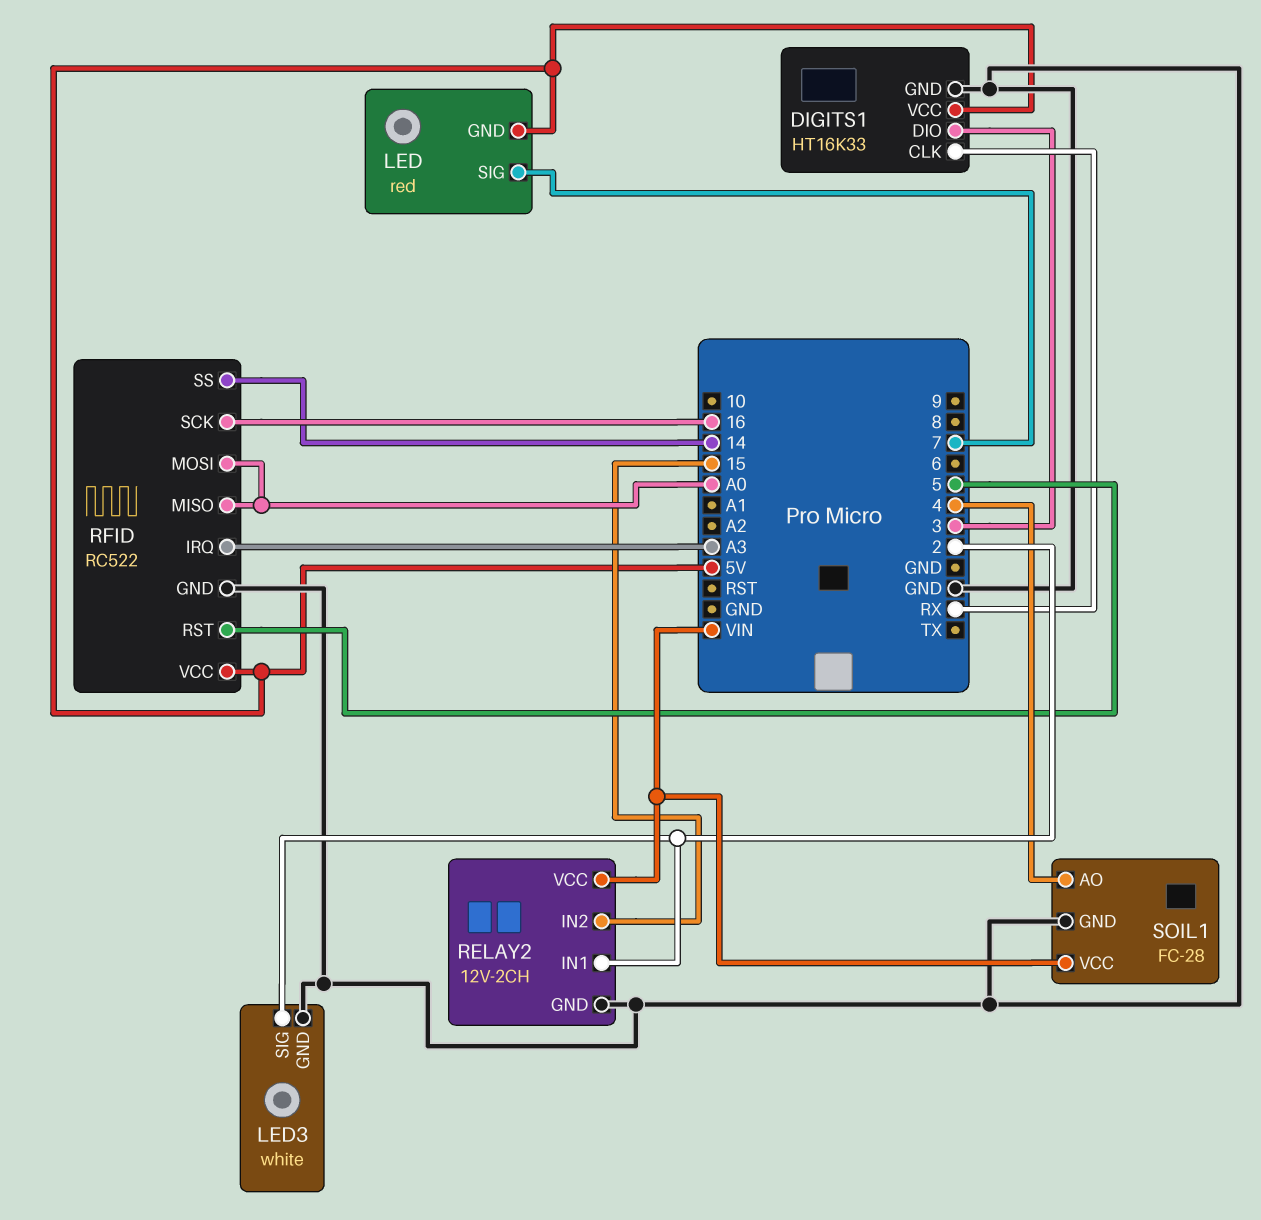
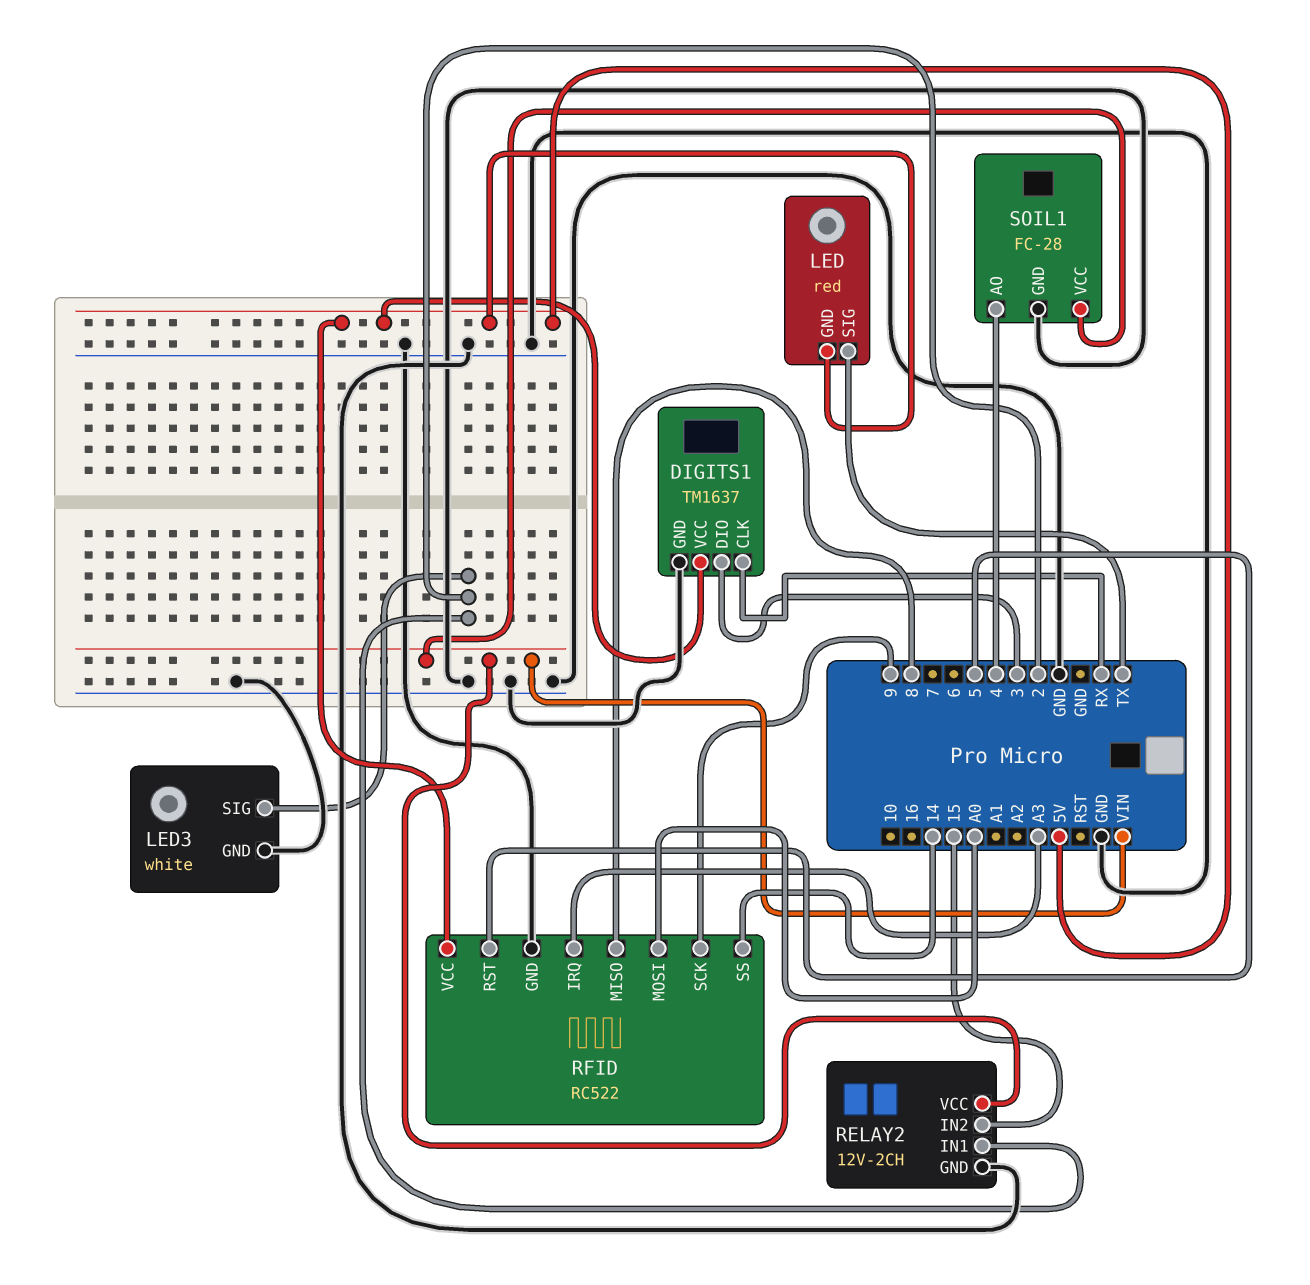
DIGITS1: HT16K33 -> TM1637
LED pin SIG: 7 -> TX
RFID pin MISO: A0 -> 8
RFID pin SCK: 16 -> 9

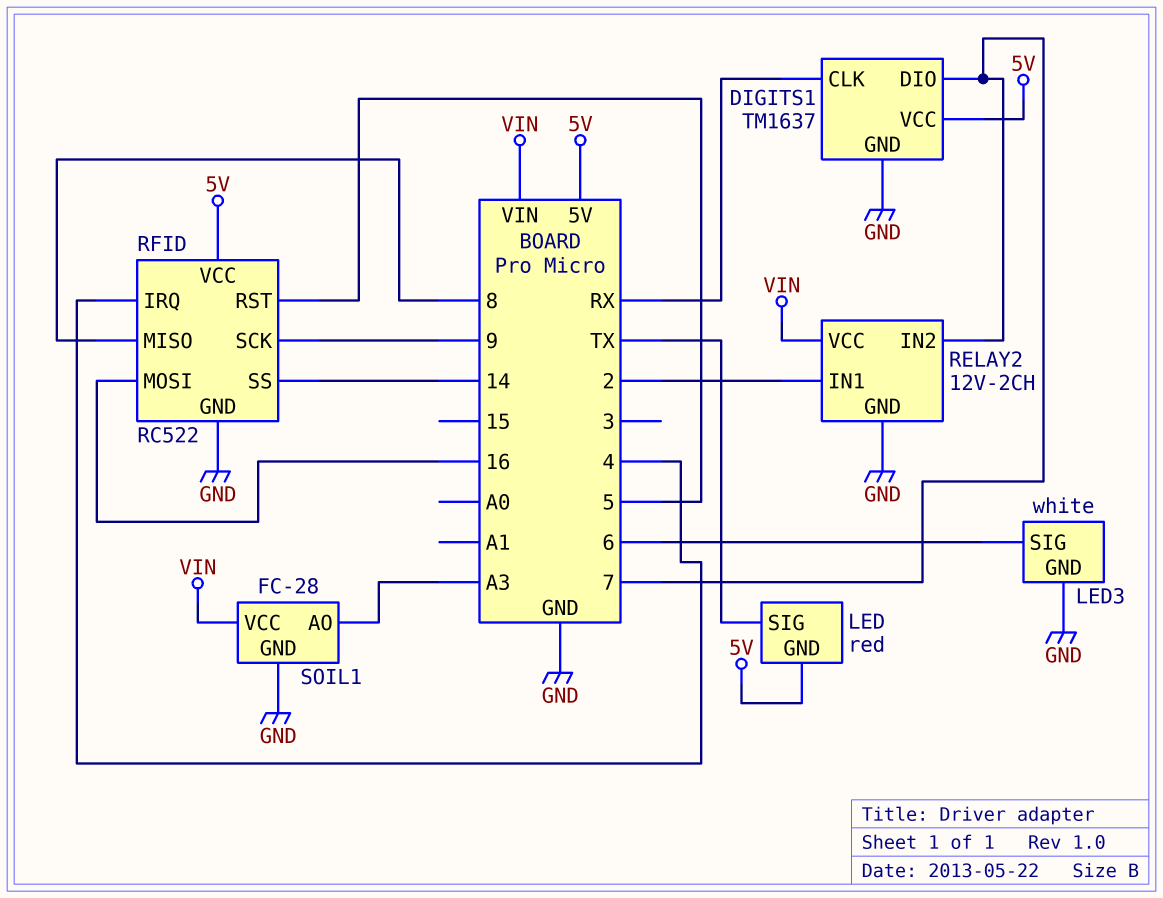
DIGITS1 pin DIO: 3 -> 7
LED3 pin SIG: 2 -> 6
RELAY2 pin IN2: 15 -> 7
RFID pin IRQ: A3 -> 4
RFID pin MOSI: A0 -> 16
SOIL1 pin AO: 4 -> A3

